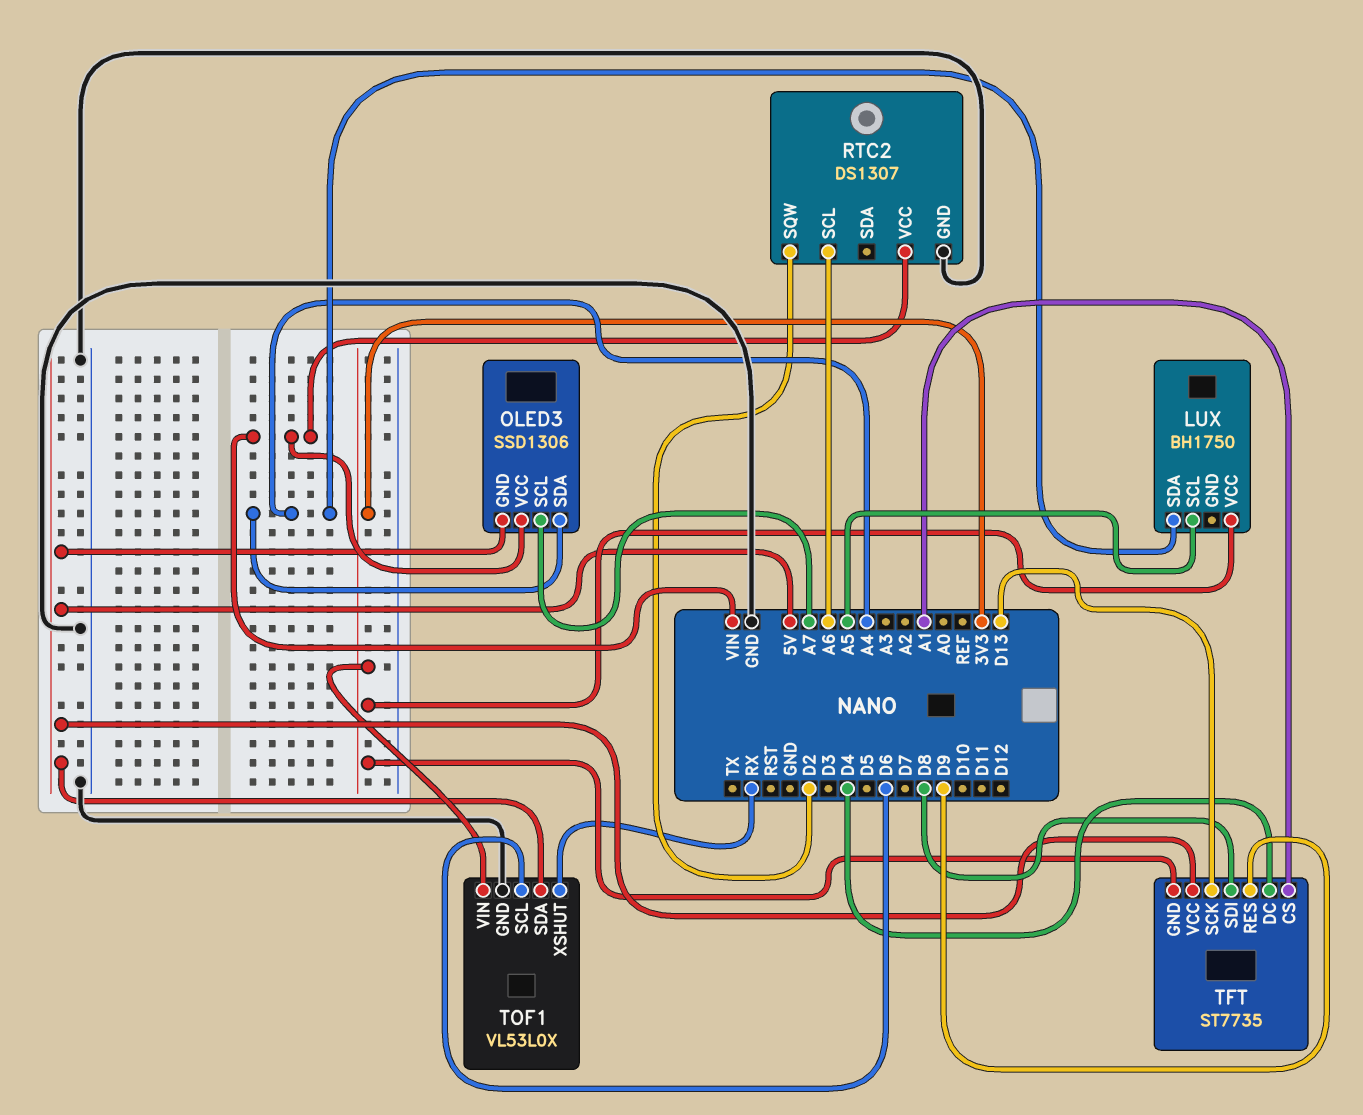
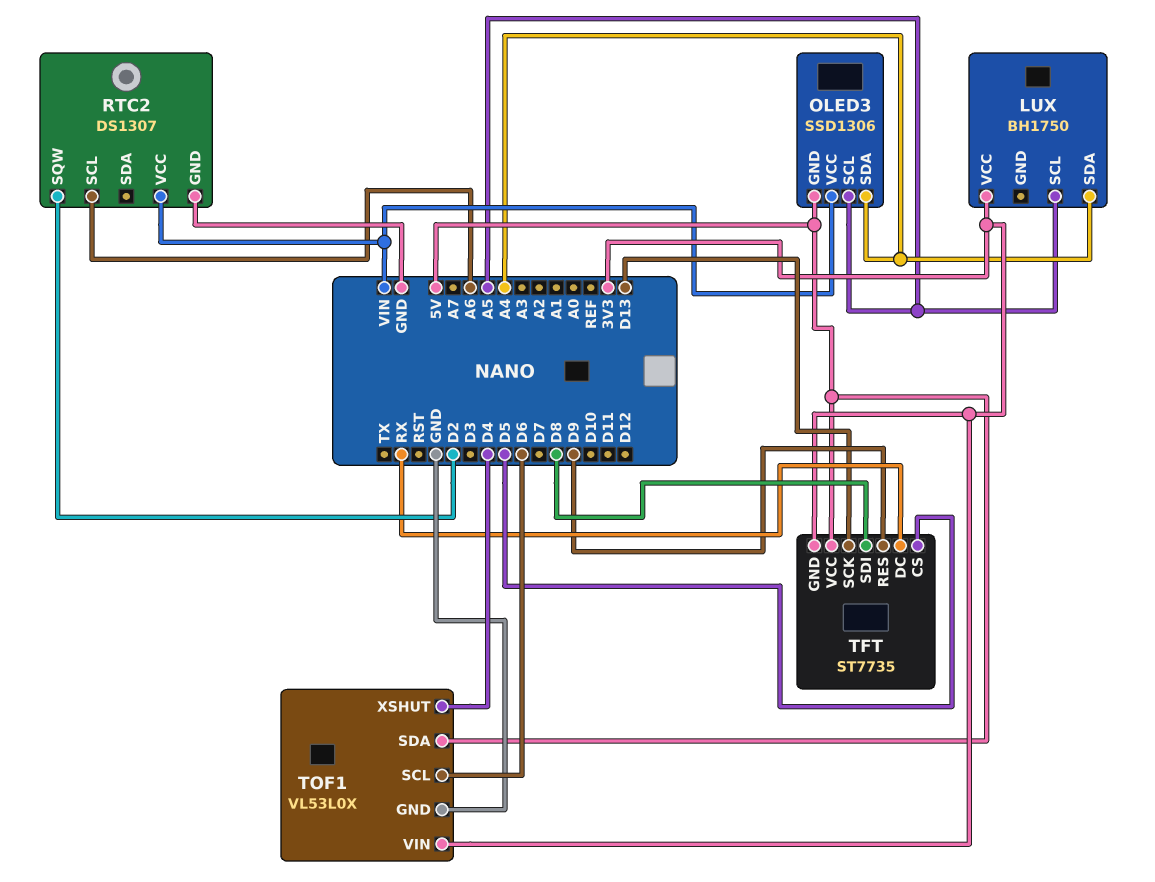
OLED3 pin SCL: A7 -> A5
TFT pin CS: A1 -> D5
TFT pin DC: D4 -> RX
TOF1 pin XSHUT: RX -> D4

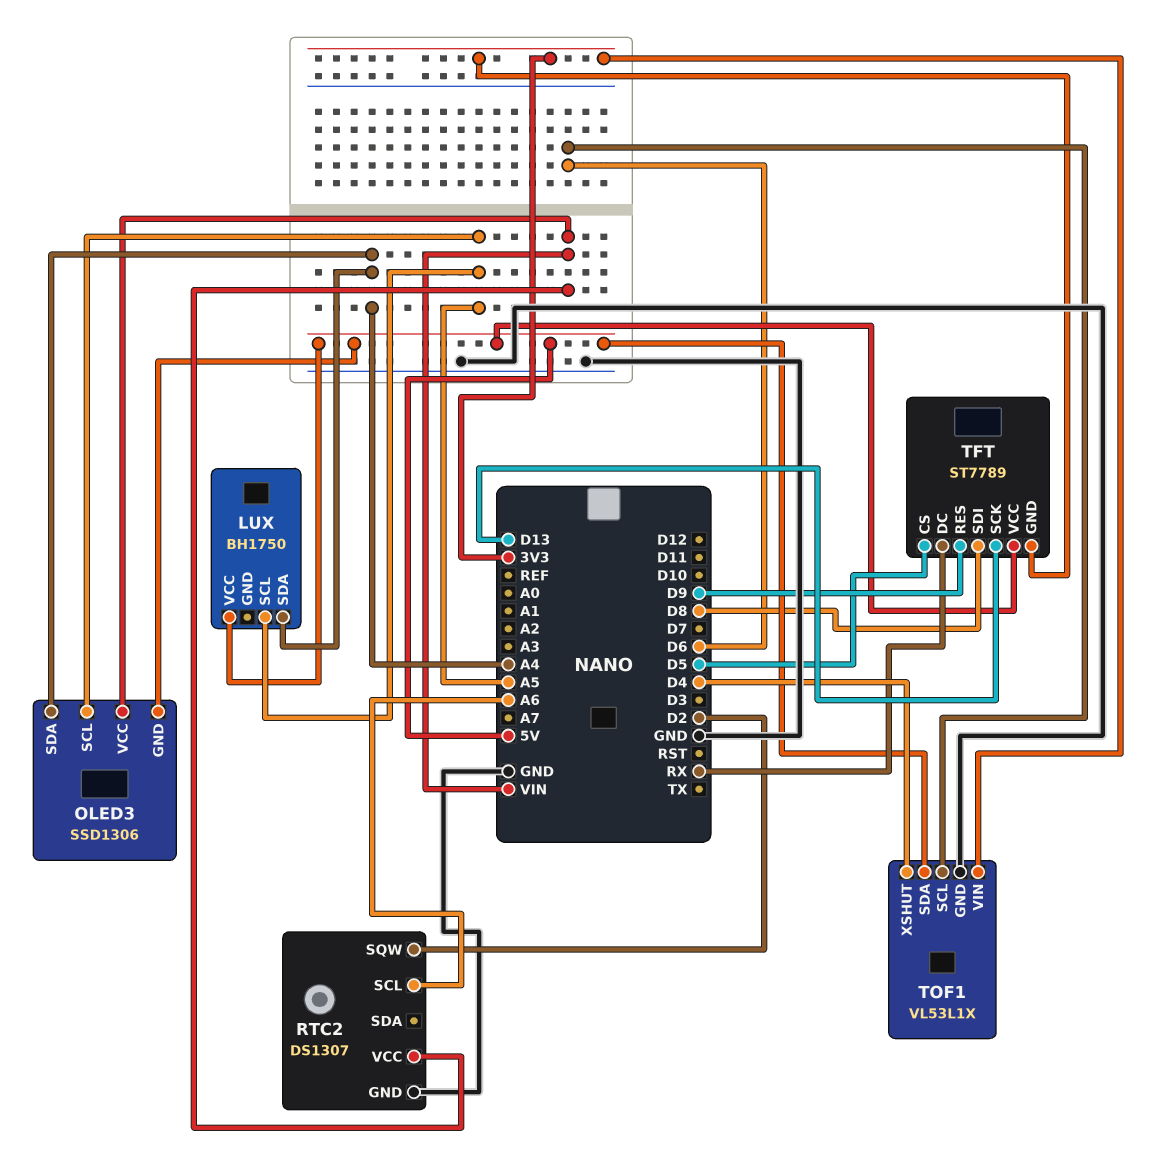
LUX pin VCC: 3V3 -> 5V
TFT: ST7735 -> ST7789
TOF1: VL53L0X -> VL53L1X

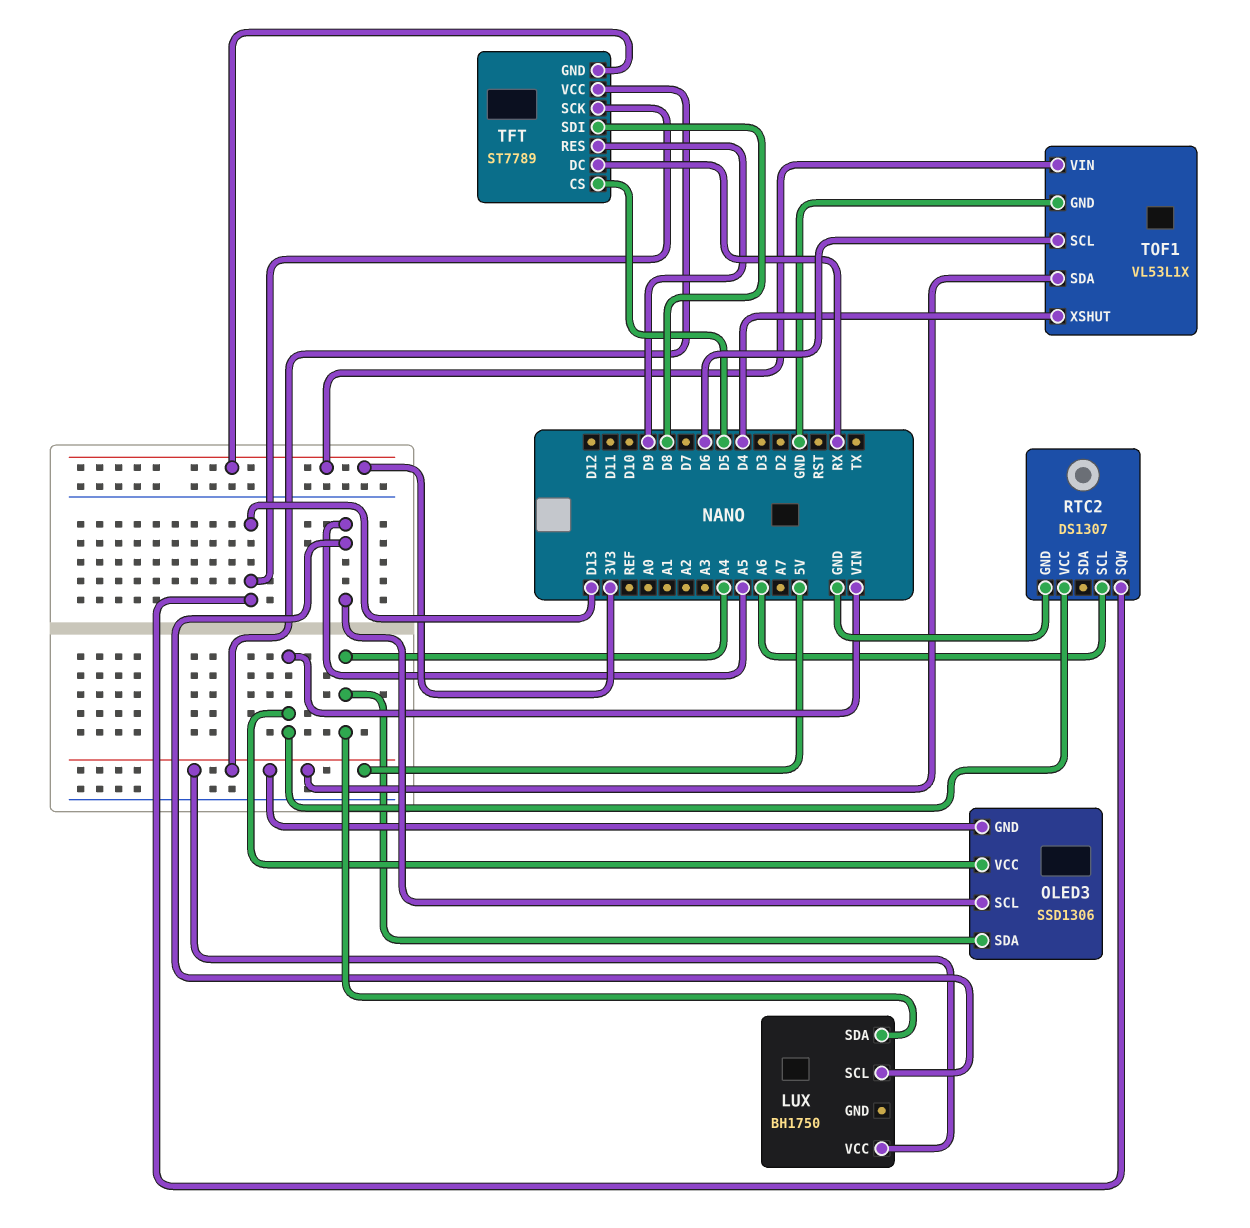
RTC2 pin SQW: D2 -> D13

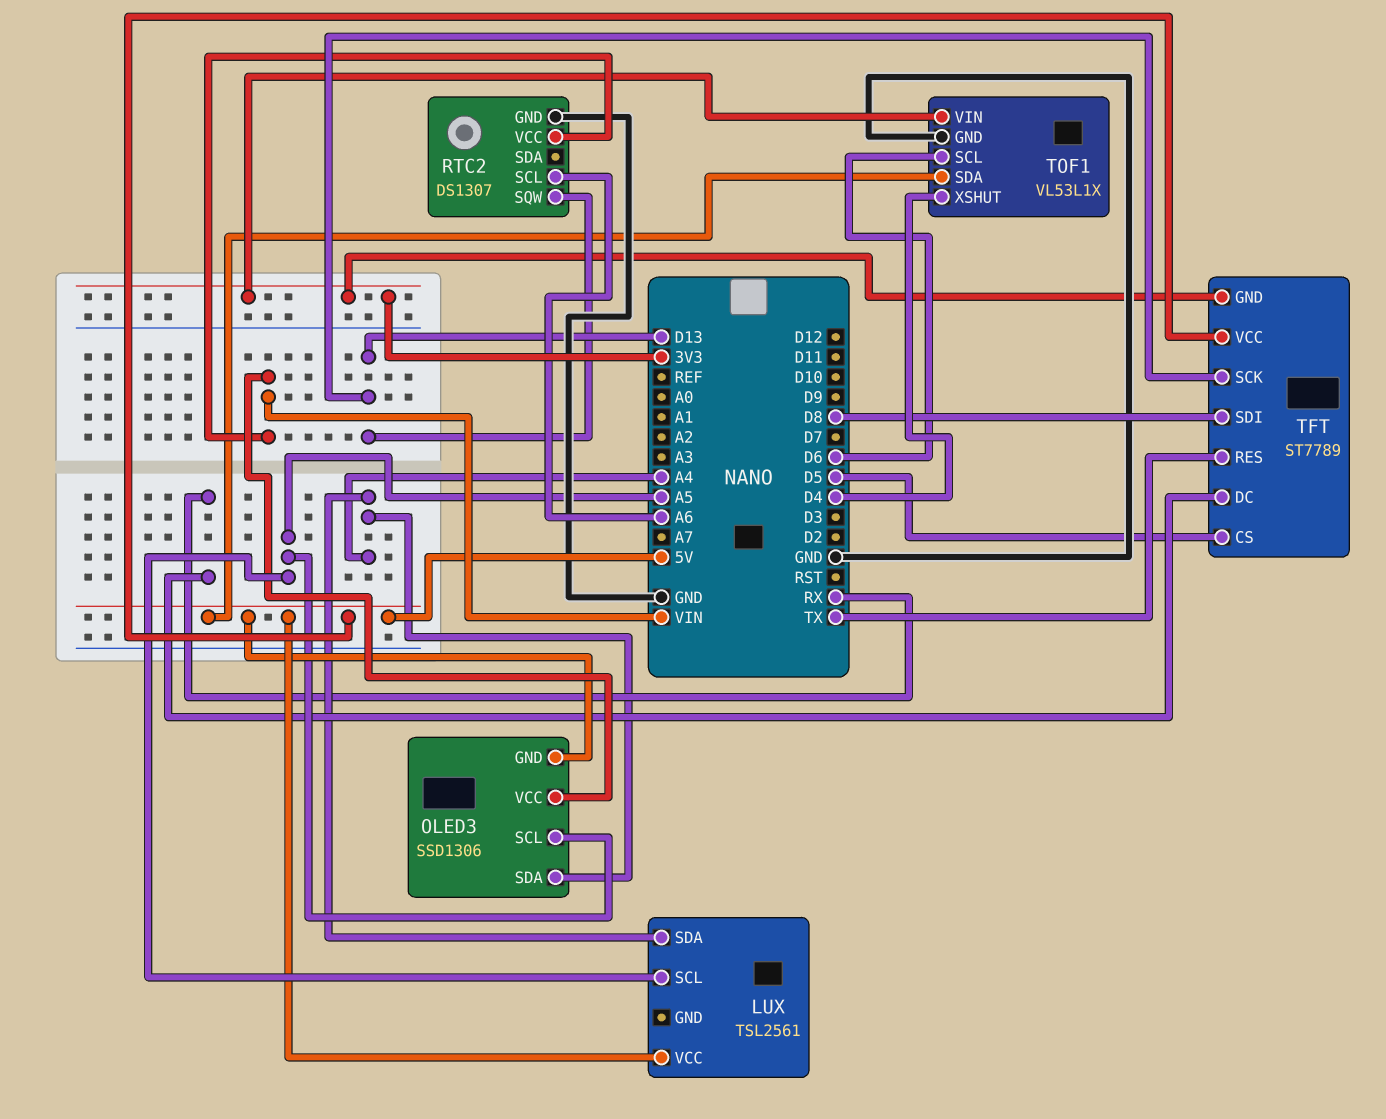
LUX: BH1750 -> TSL2561
TFT pin RES: D9 -> TX

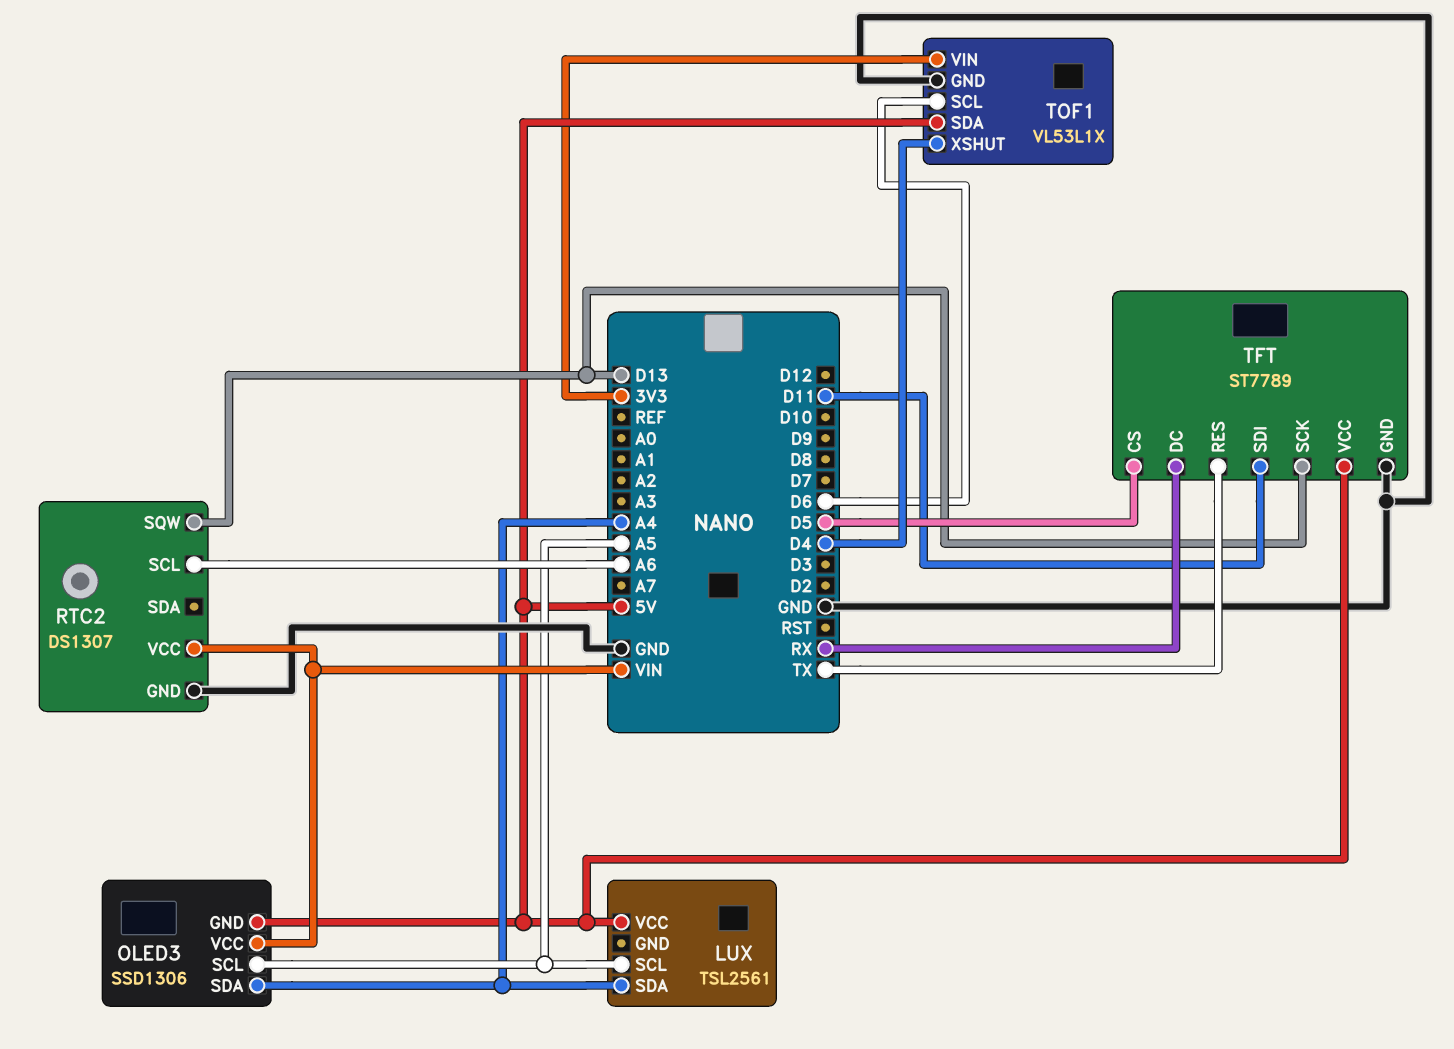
TFT pin GND: 3V3 -> GND
TFT pin SDI: D8 -> D11

